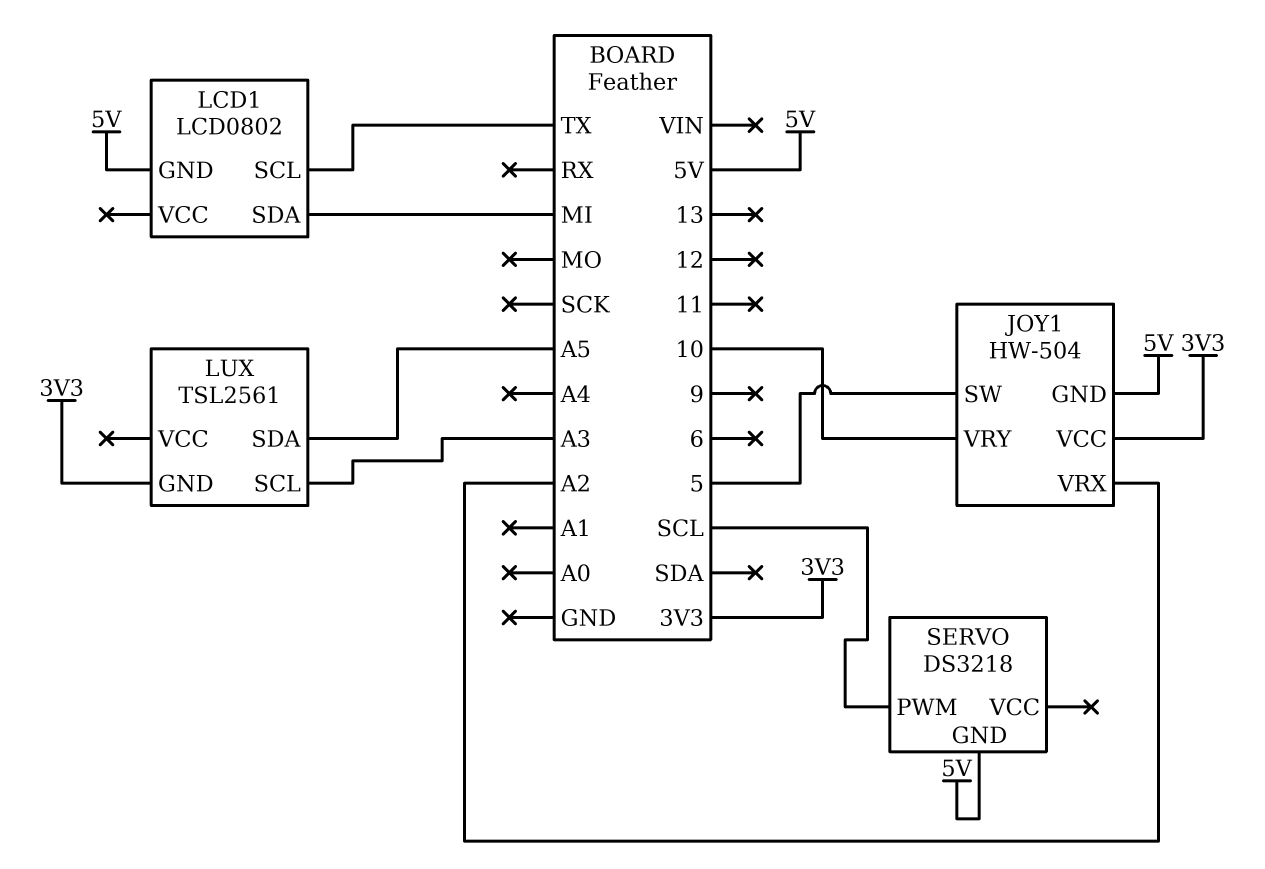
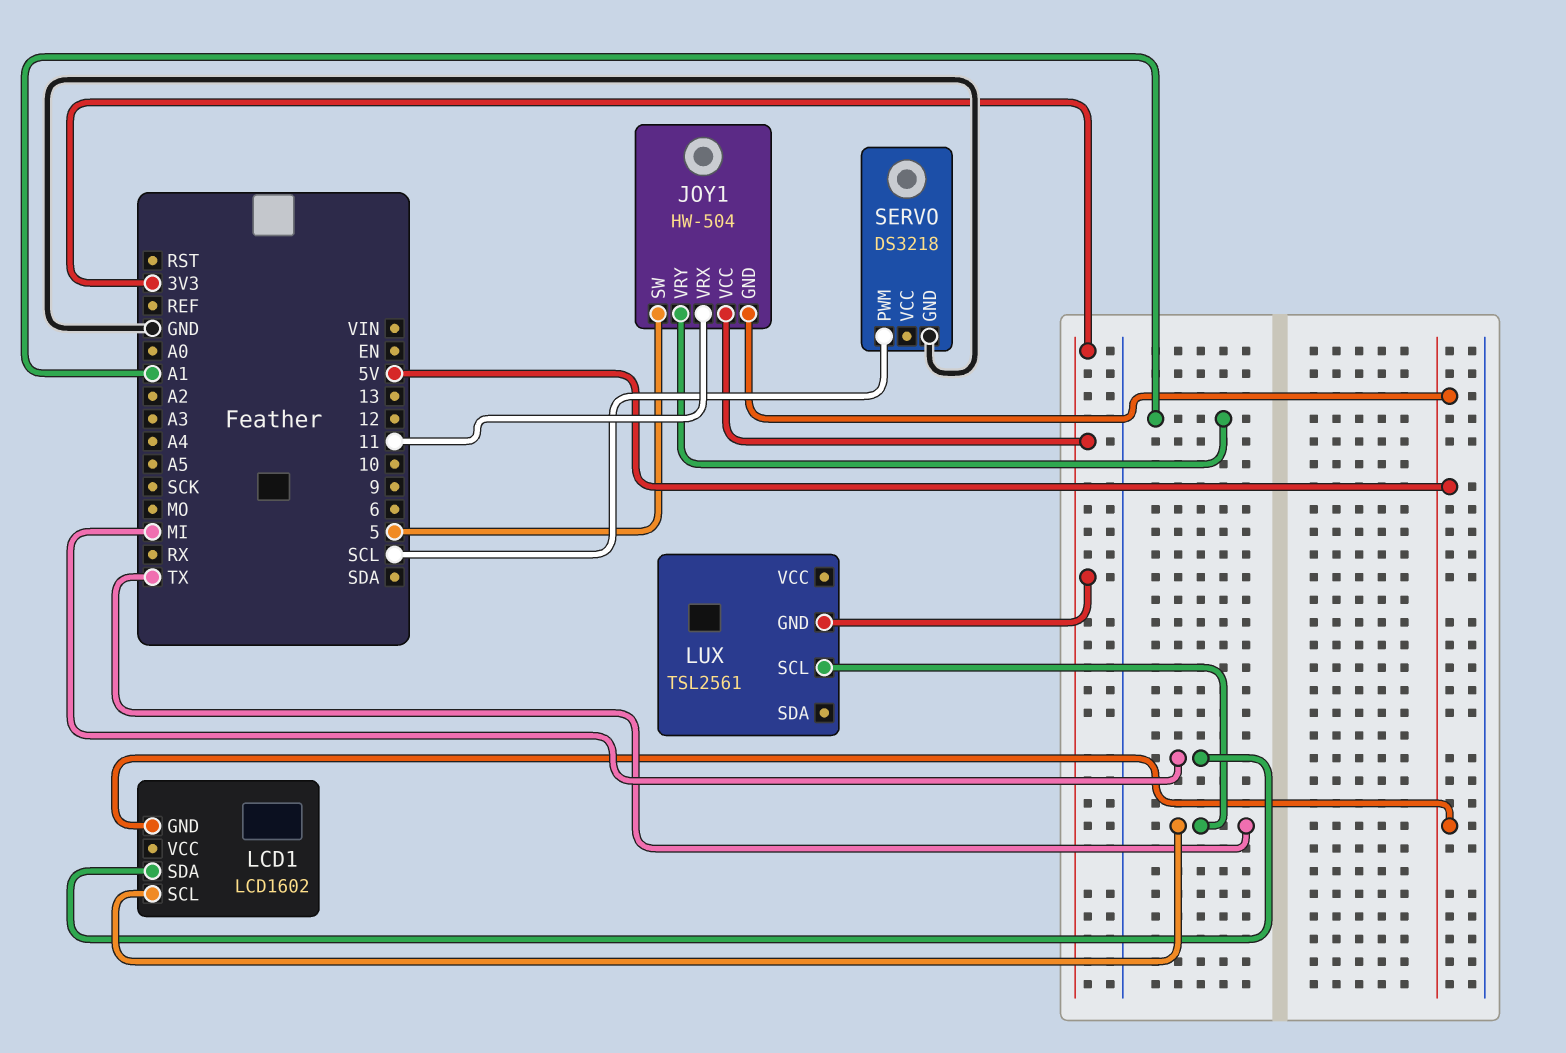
JOY1 pin VRX: A2 -> 11
JOY1 pin VRY: 10 -> A1
LCD1: LCD0802 -> LCD1602
LUX pin SCL: A3 -> TX
LUX pin SDA: A5 -> none
SERVO pin GND: 5V -> GND

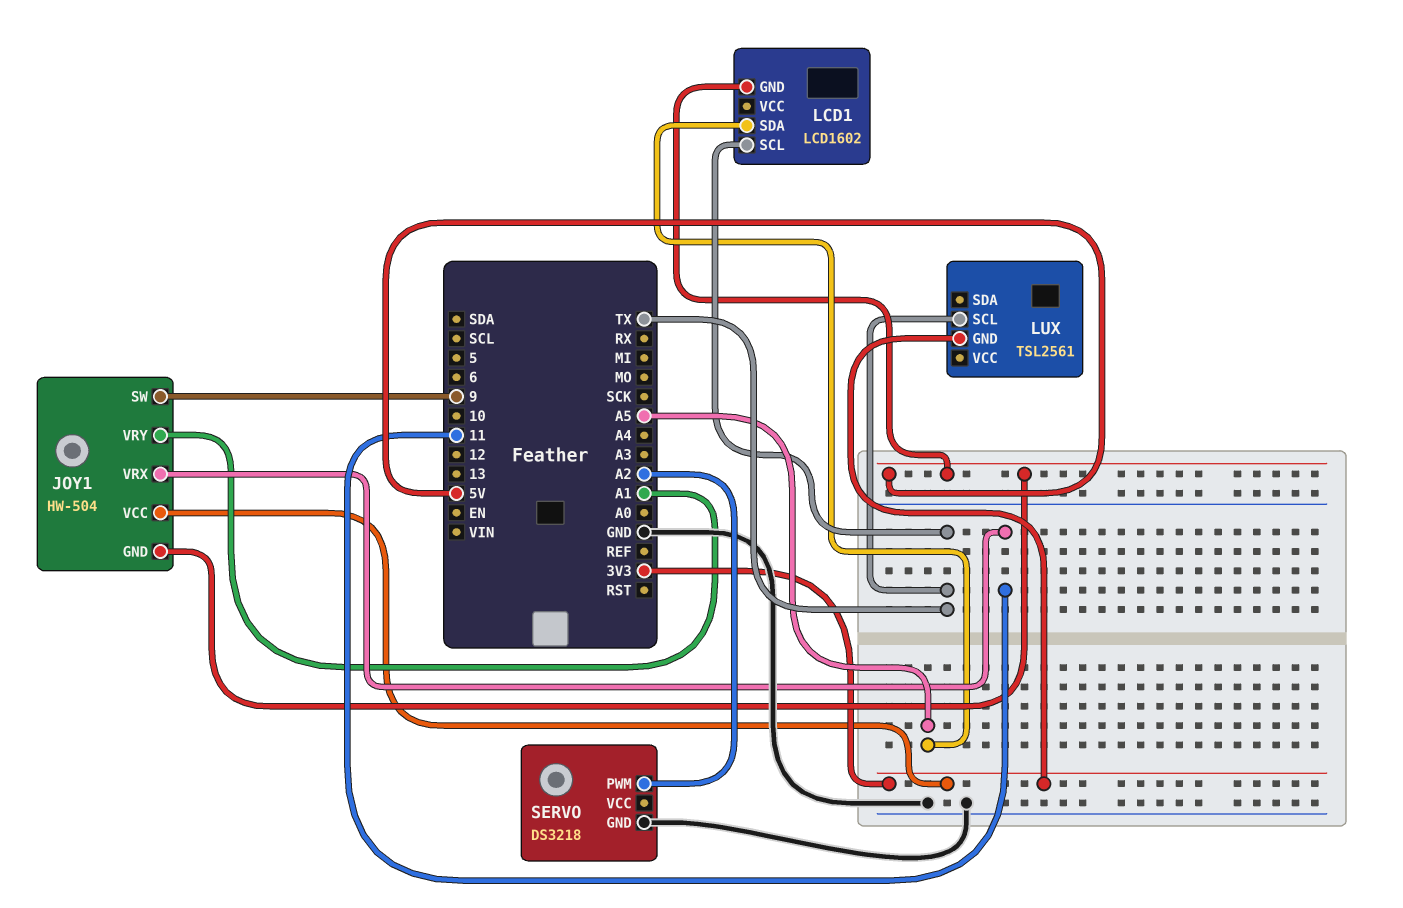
JOY1 pin SW: 5 -> 9
LCD1 pin SDA: MI -> A5
SERVO pin PWM: SCL -> A2

